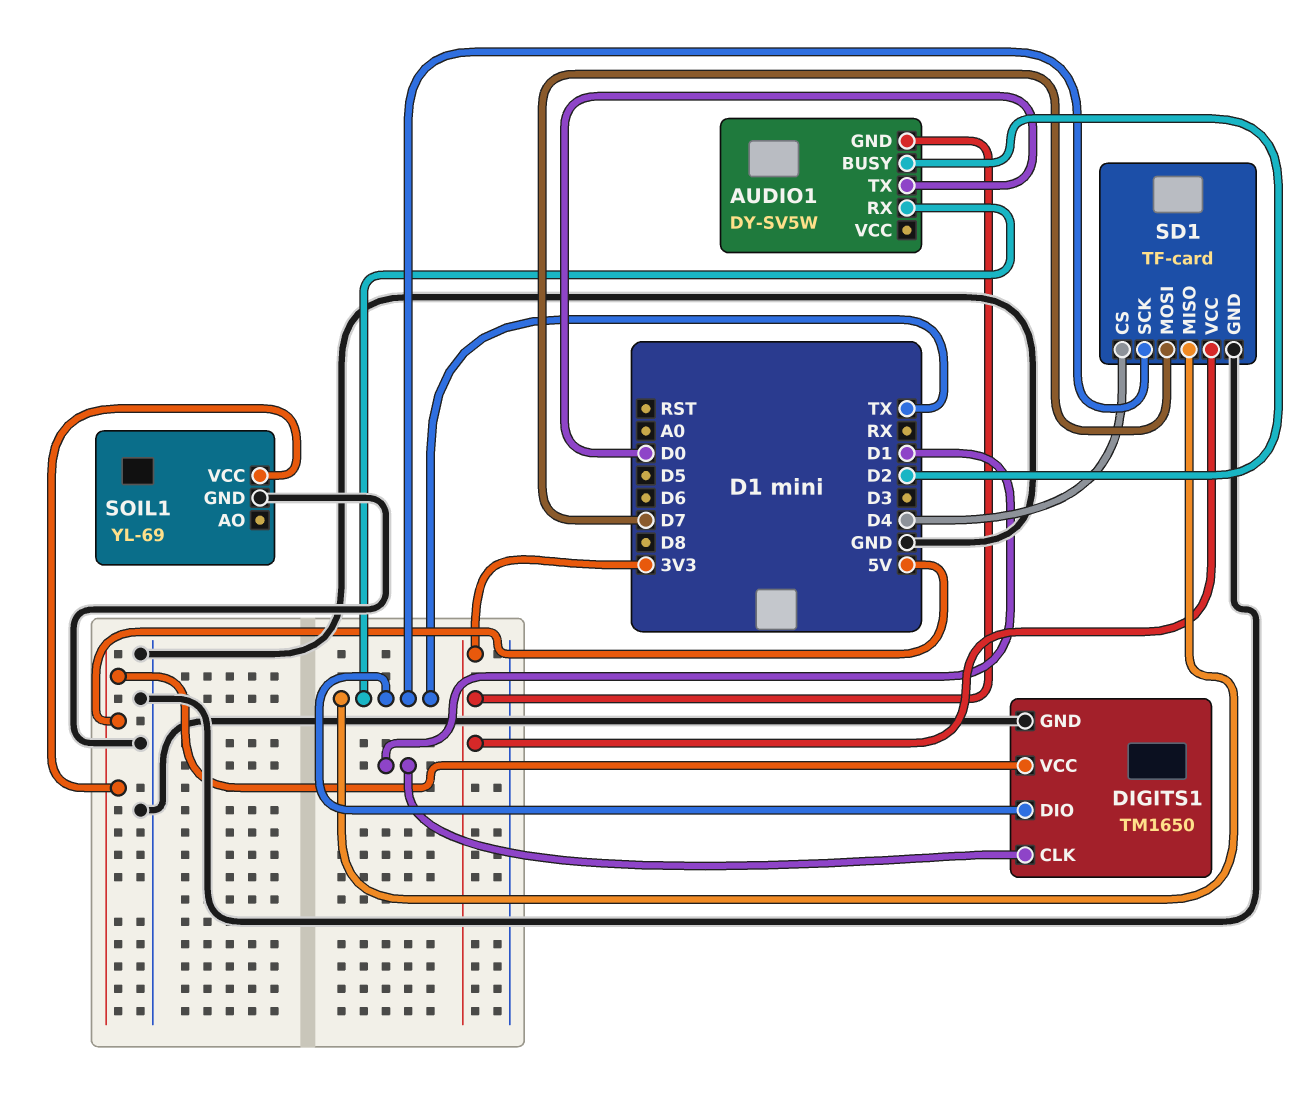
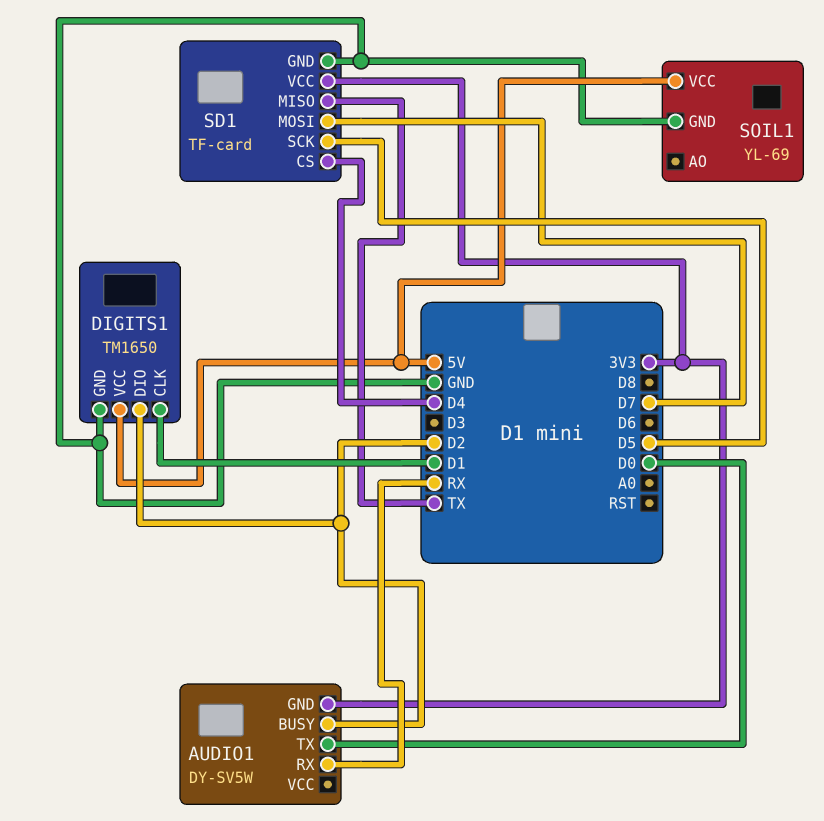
AUDIO1 pin RX: TX -> RX
DIGITS1 pin DIO: TX -> D2
SD1 pin SCK: TX -> D5

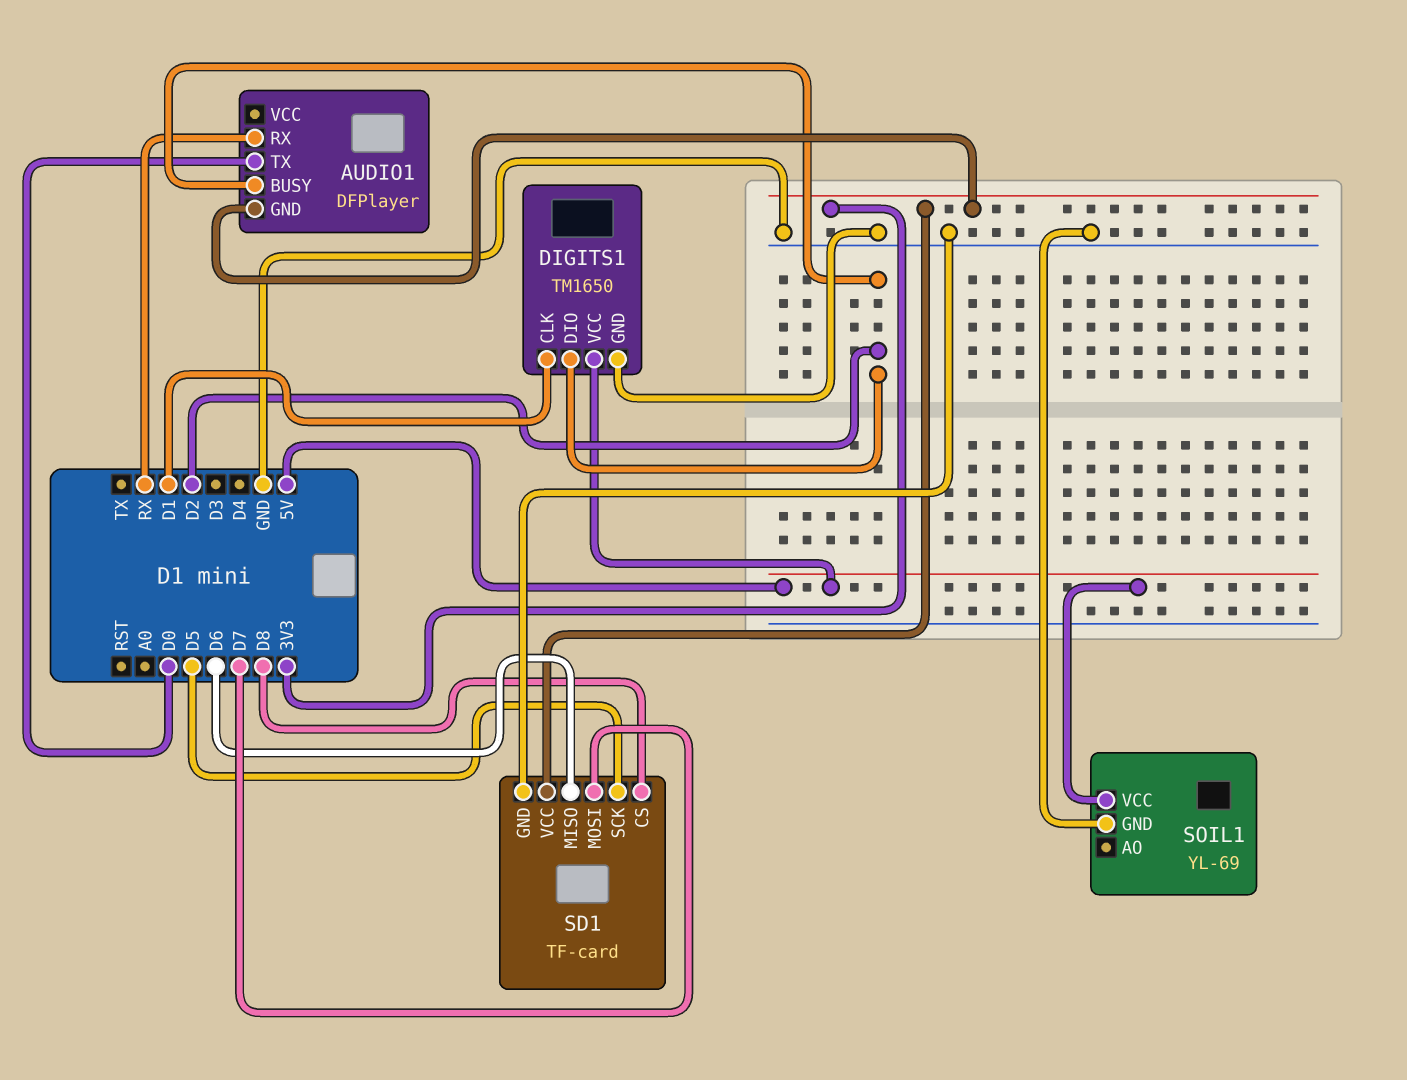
AUDIO1: DY-SV5W -> DFPlayer
SD1 pin CS: D4 -> D8
SD1 pin MISO: TX -> D6

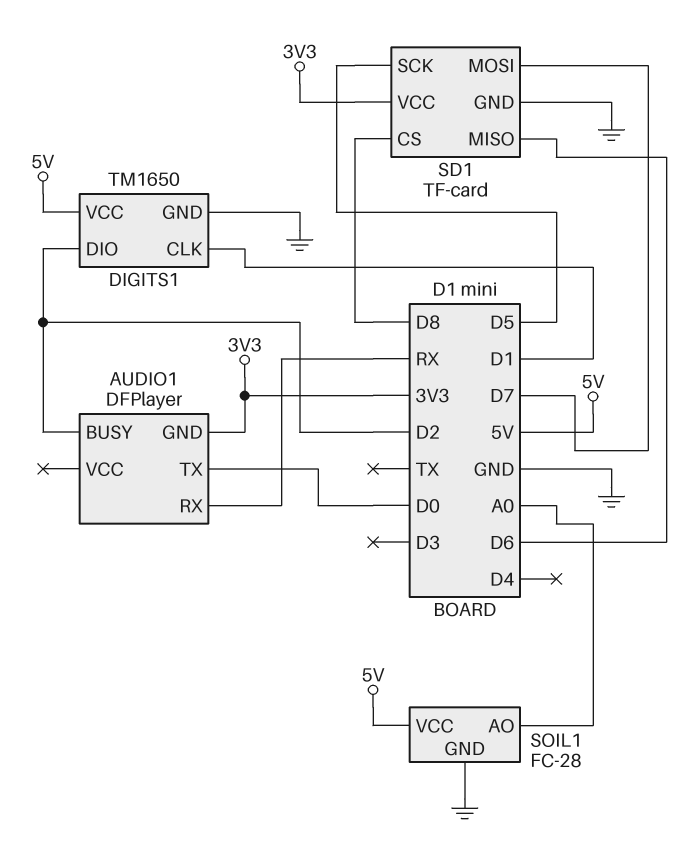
SOIL1: YL-69 -> FC-28
SOIL1 pin AO: none -> A0

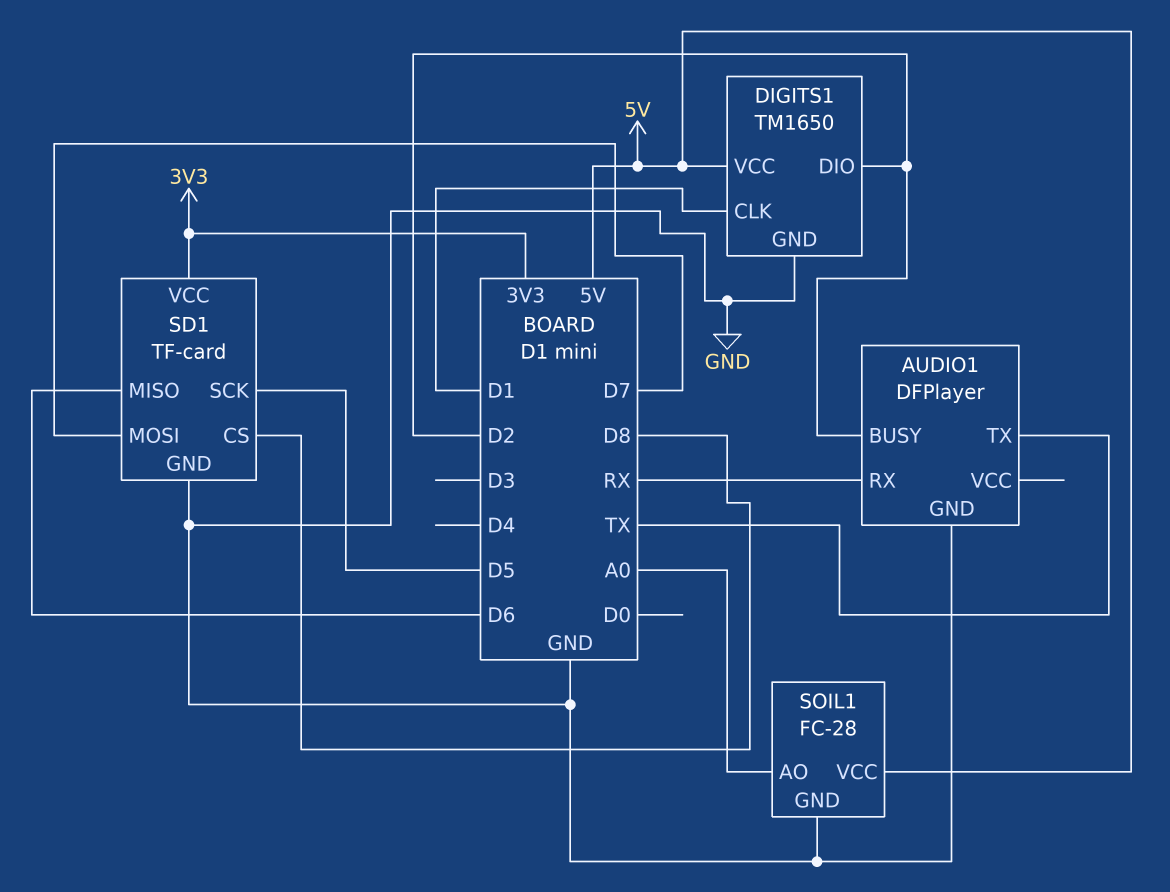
AUDIO1 pin GND: 3V3 -> GND
AUDIO1 pin TX: D0 -> TX

